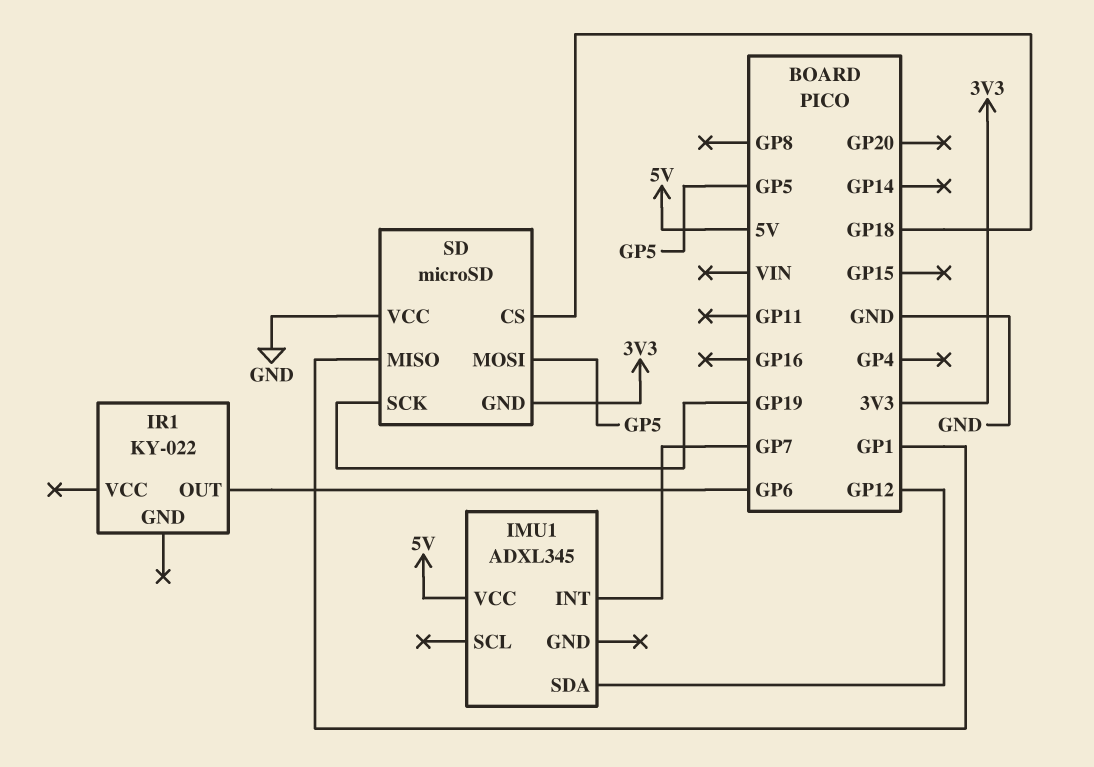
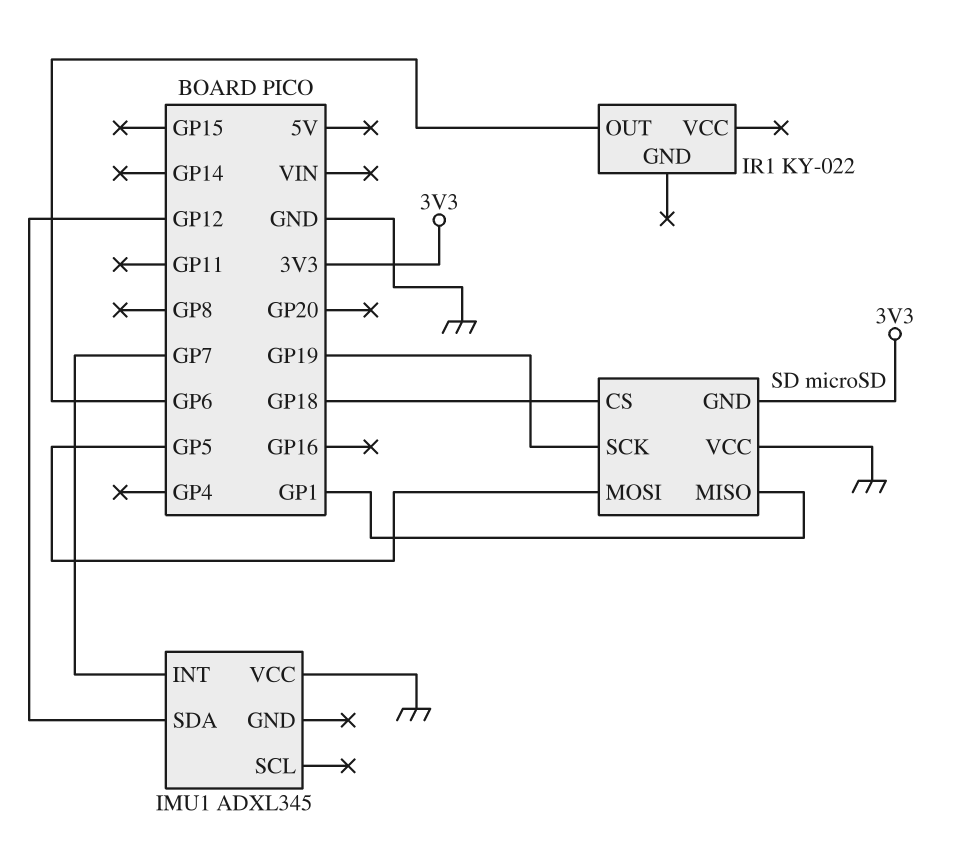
IMU1 pin VCC: 5V -> GND

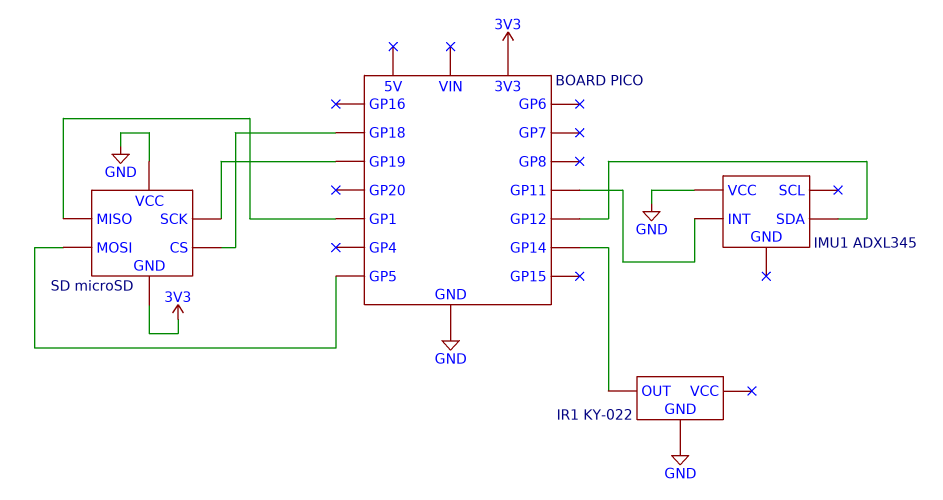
IMU1 pin INT: GP7 -> GP11
IR1 pin GND: none -> GND
IR1 pin OUT: GP6 -> GP14

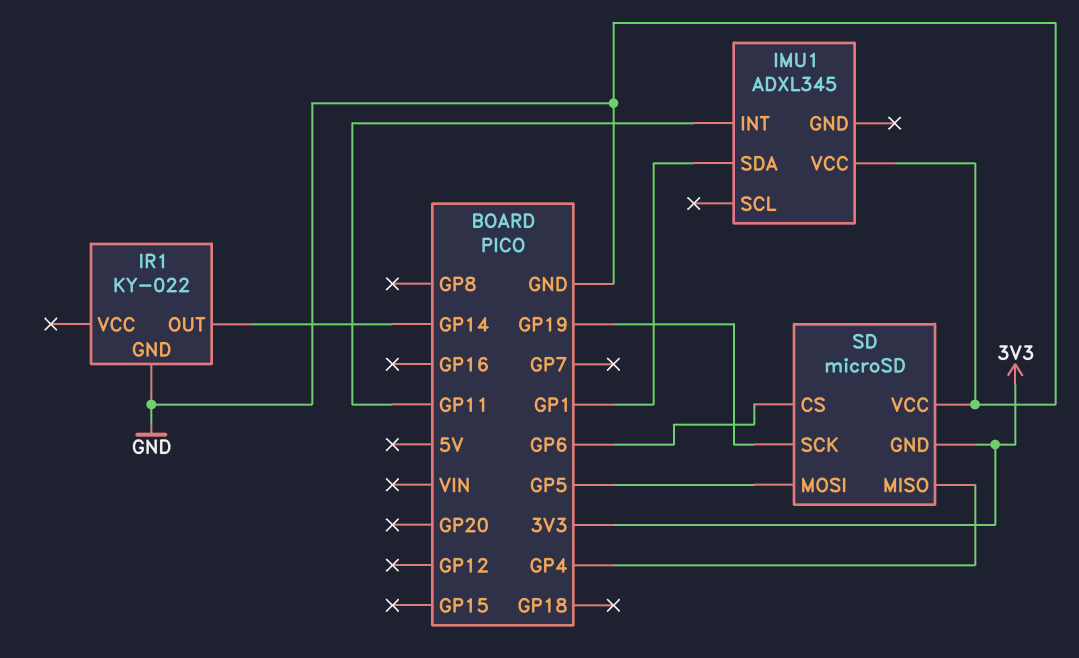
IMU1 pin SDA: GP12 -> GP1
SD pin CS: GP18 -> GP6
SD pin MISO: GP1 -> GP4

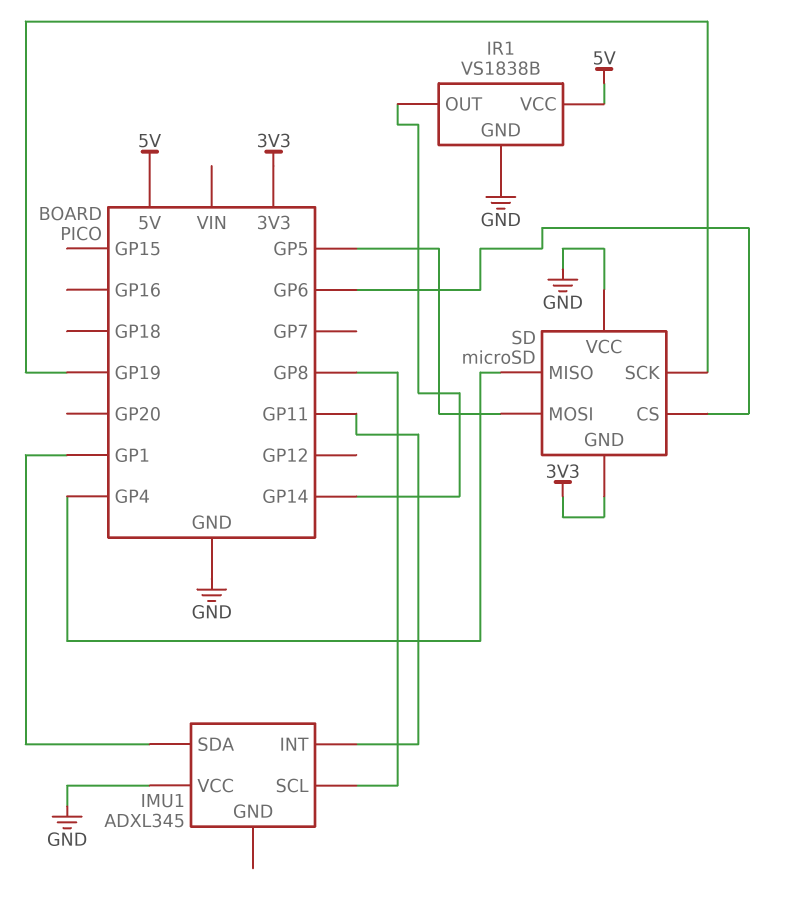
IMU1 pin SCL: none -> GP8
IR1: KY-022 -> VS1838B
IR1 pin VCC: none -> 5V

